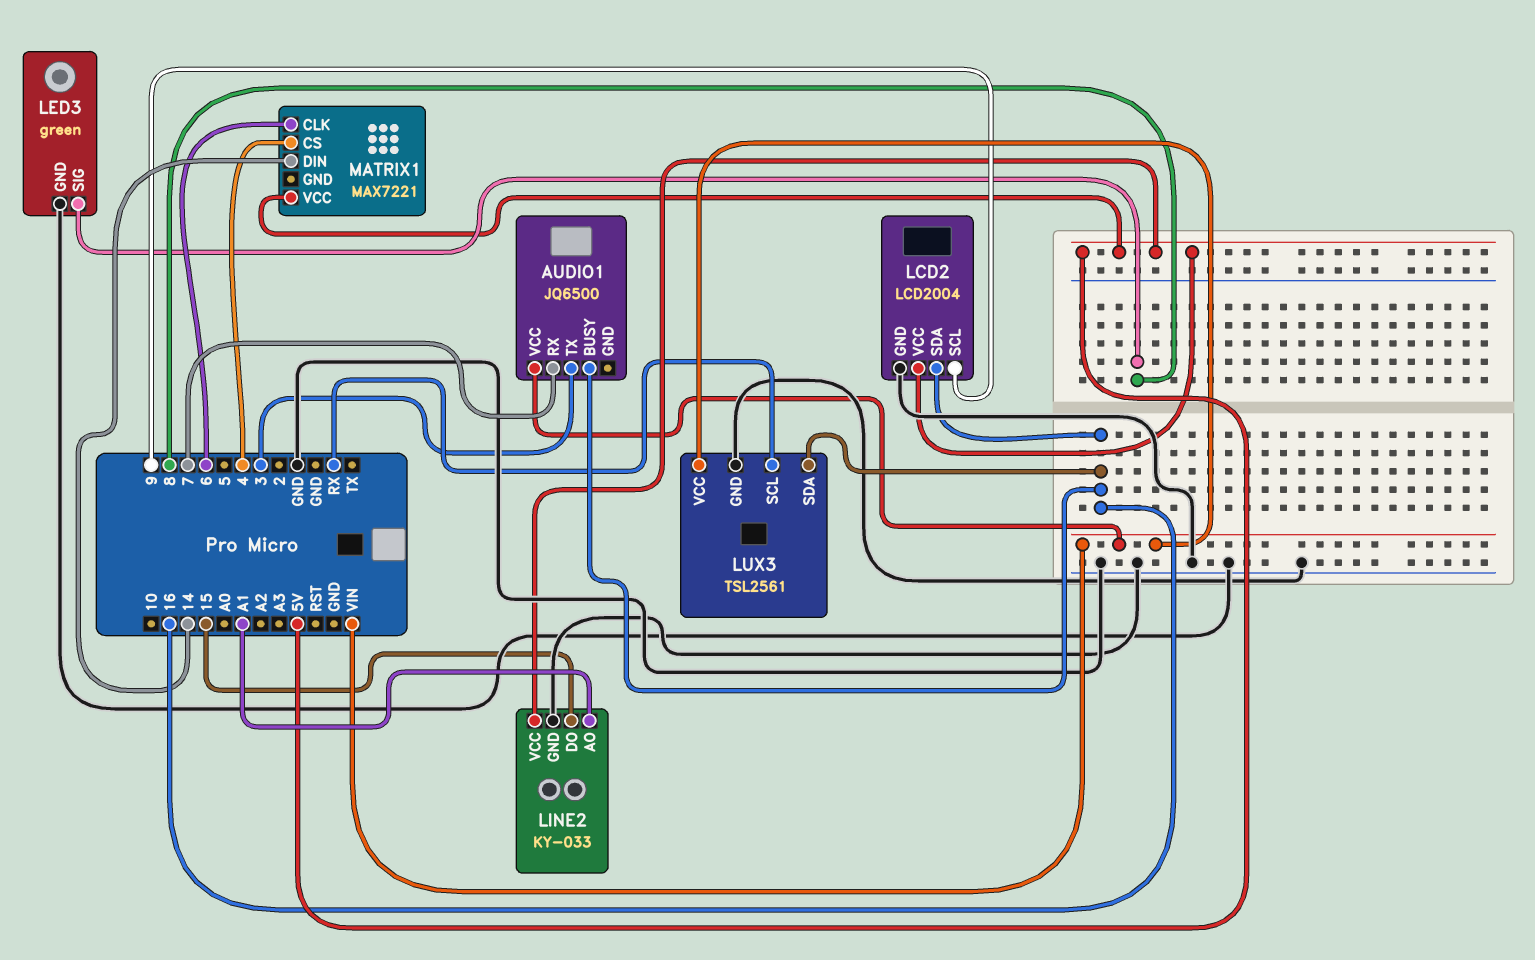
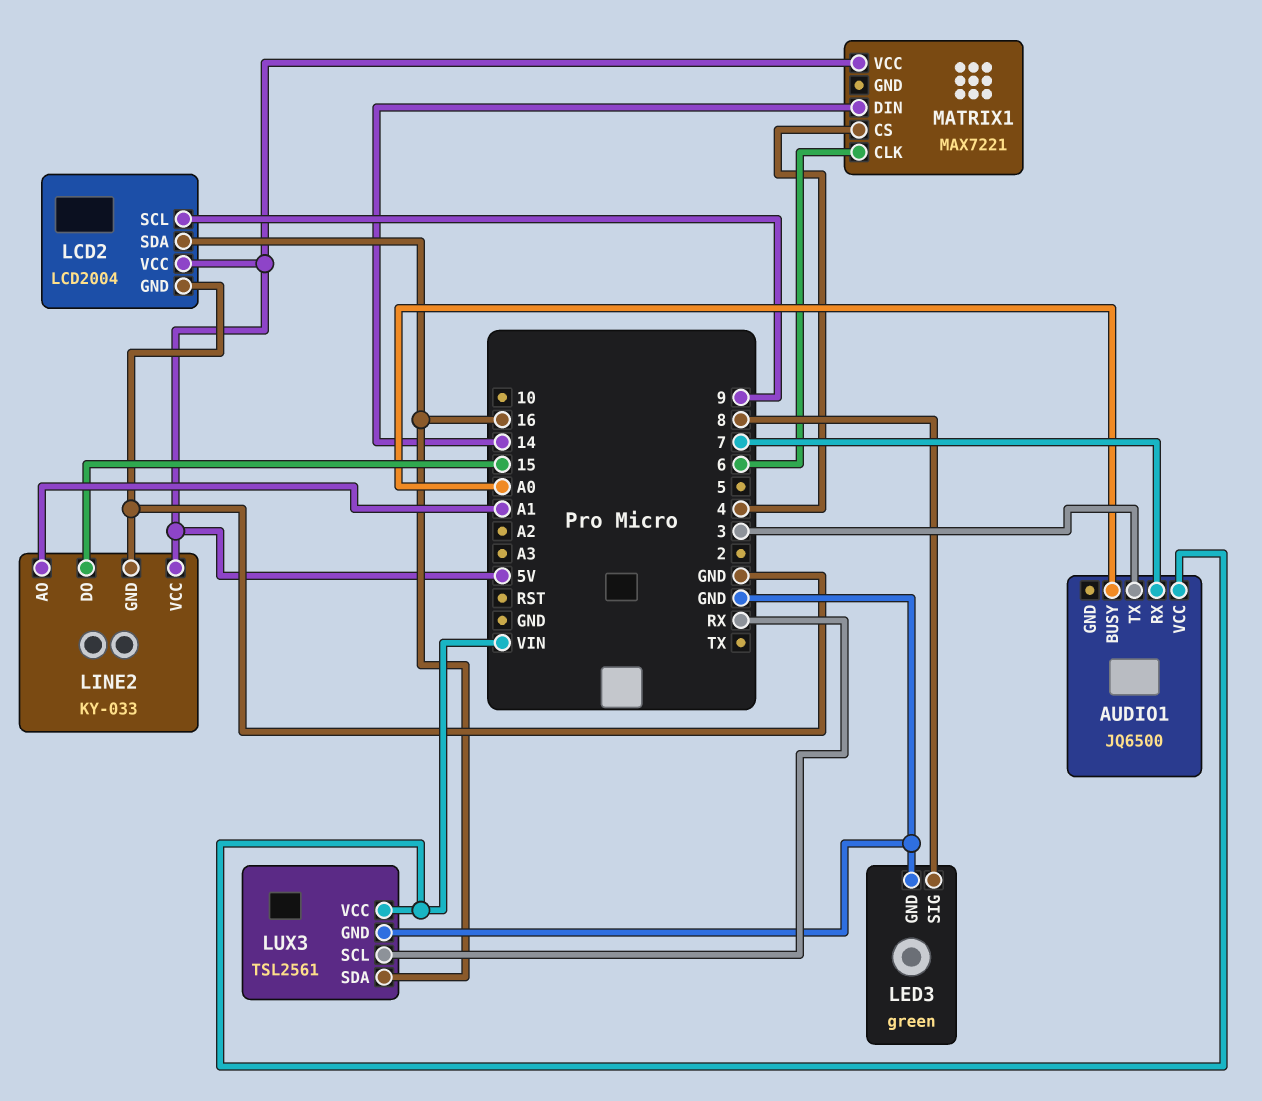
AUDIO1 pin BUSY: 16 -> A0

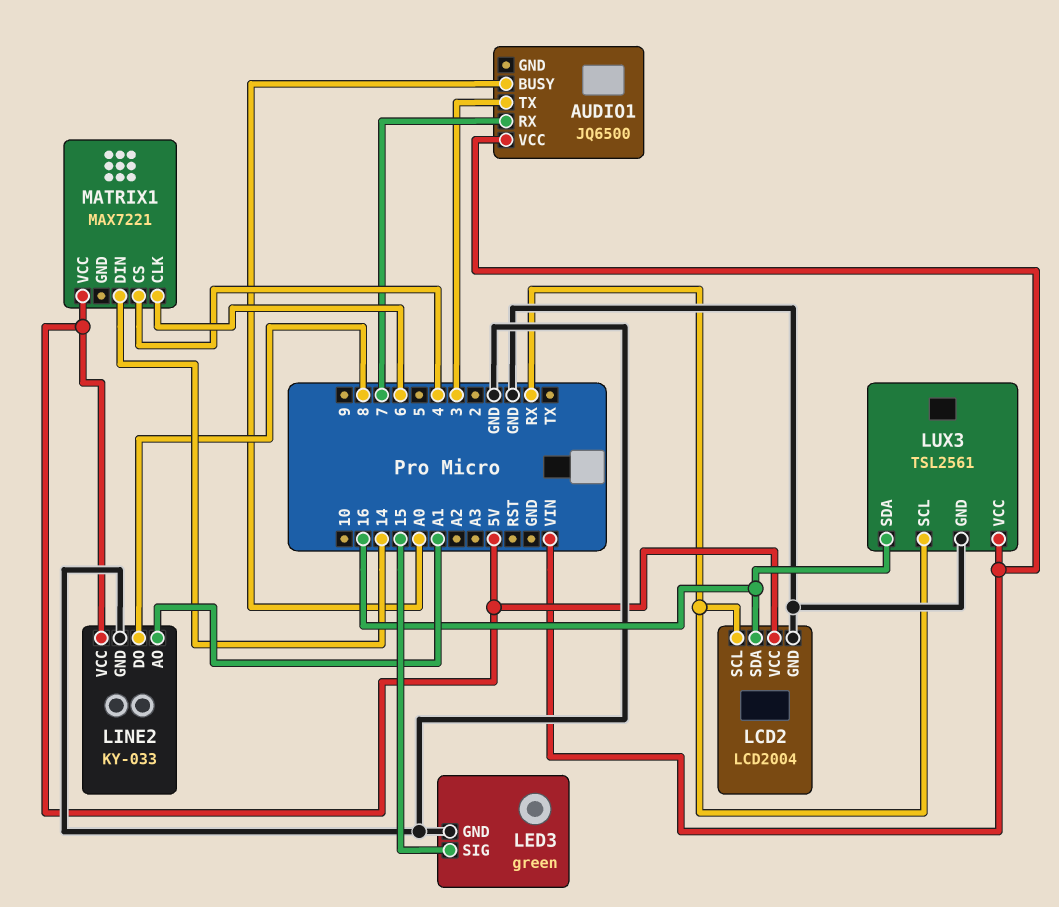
LCD2 pin SCL: 9 -> RX
LED3 pin SIG: 8 -> 15
LINE2 pin DO: 15 -> 8

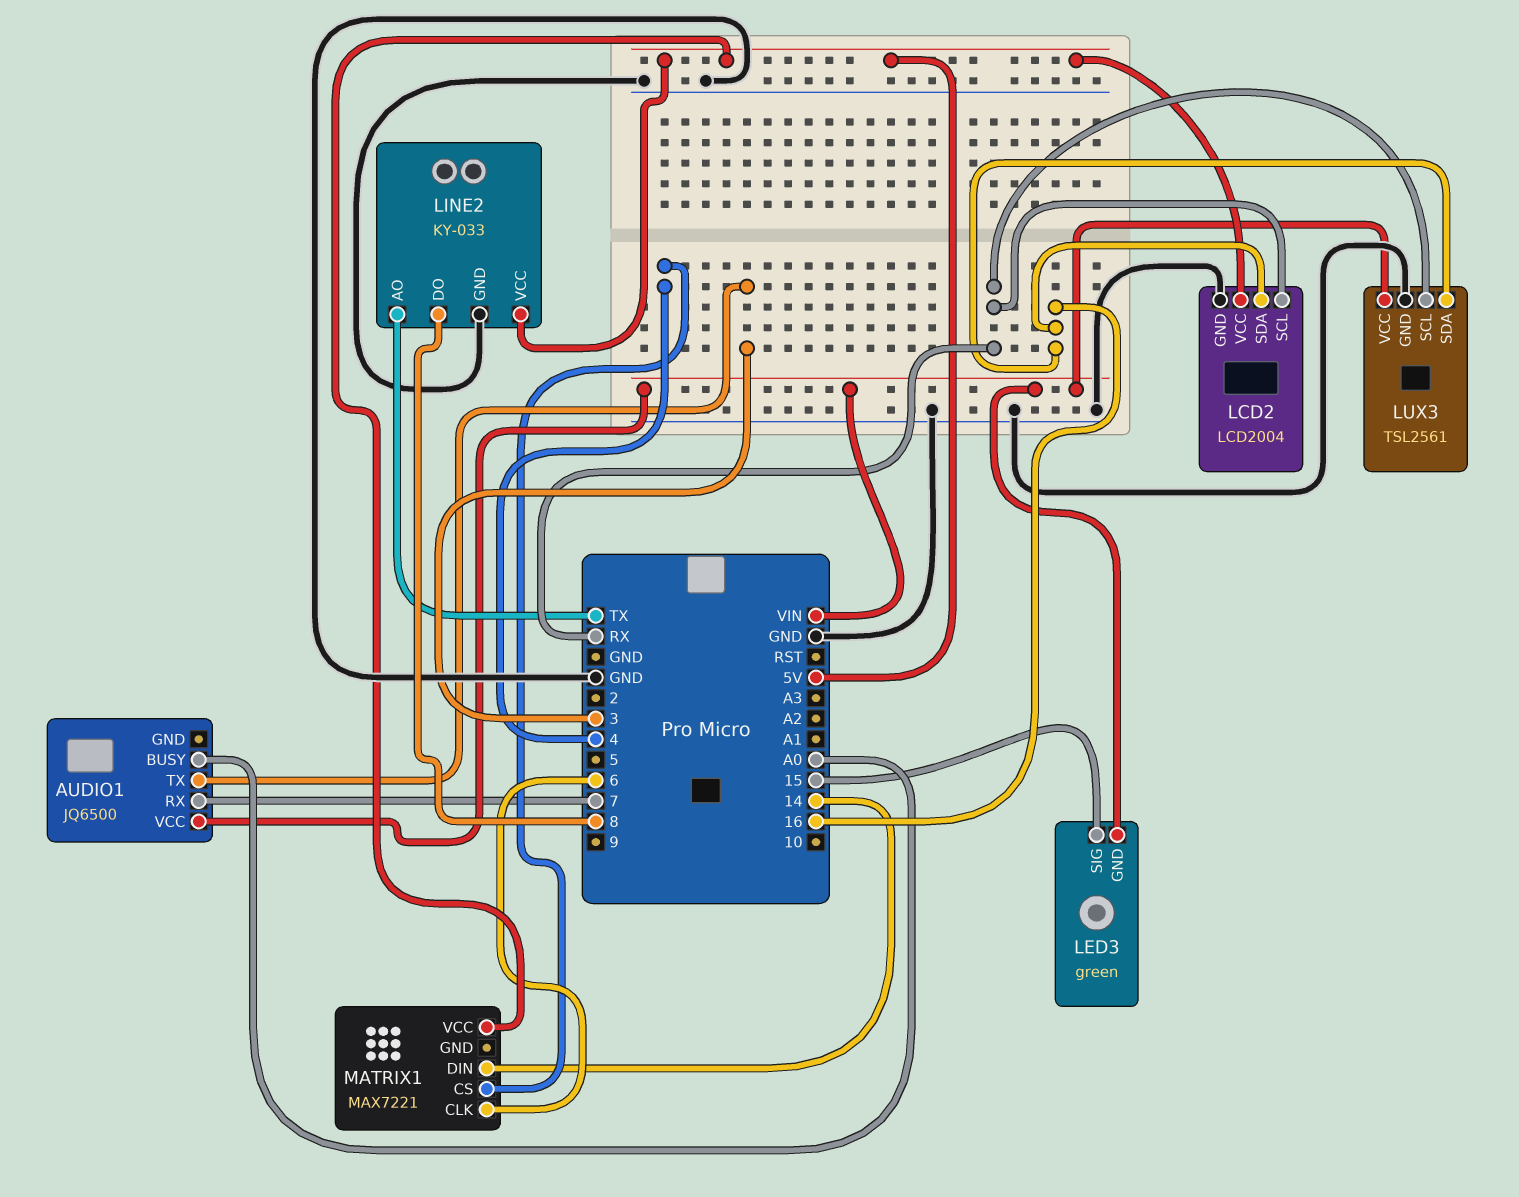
LED3 pin GND: GND -> VIN
LINE2 pin AO: A1 -> TX

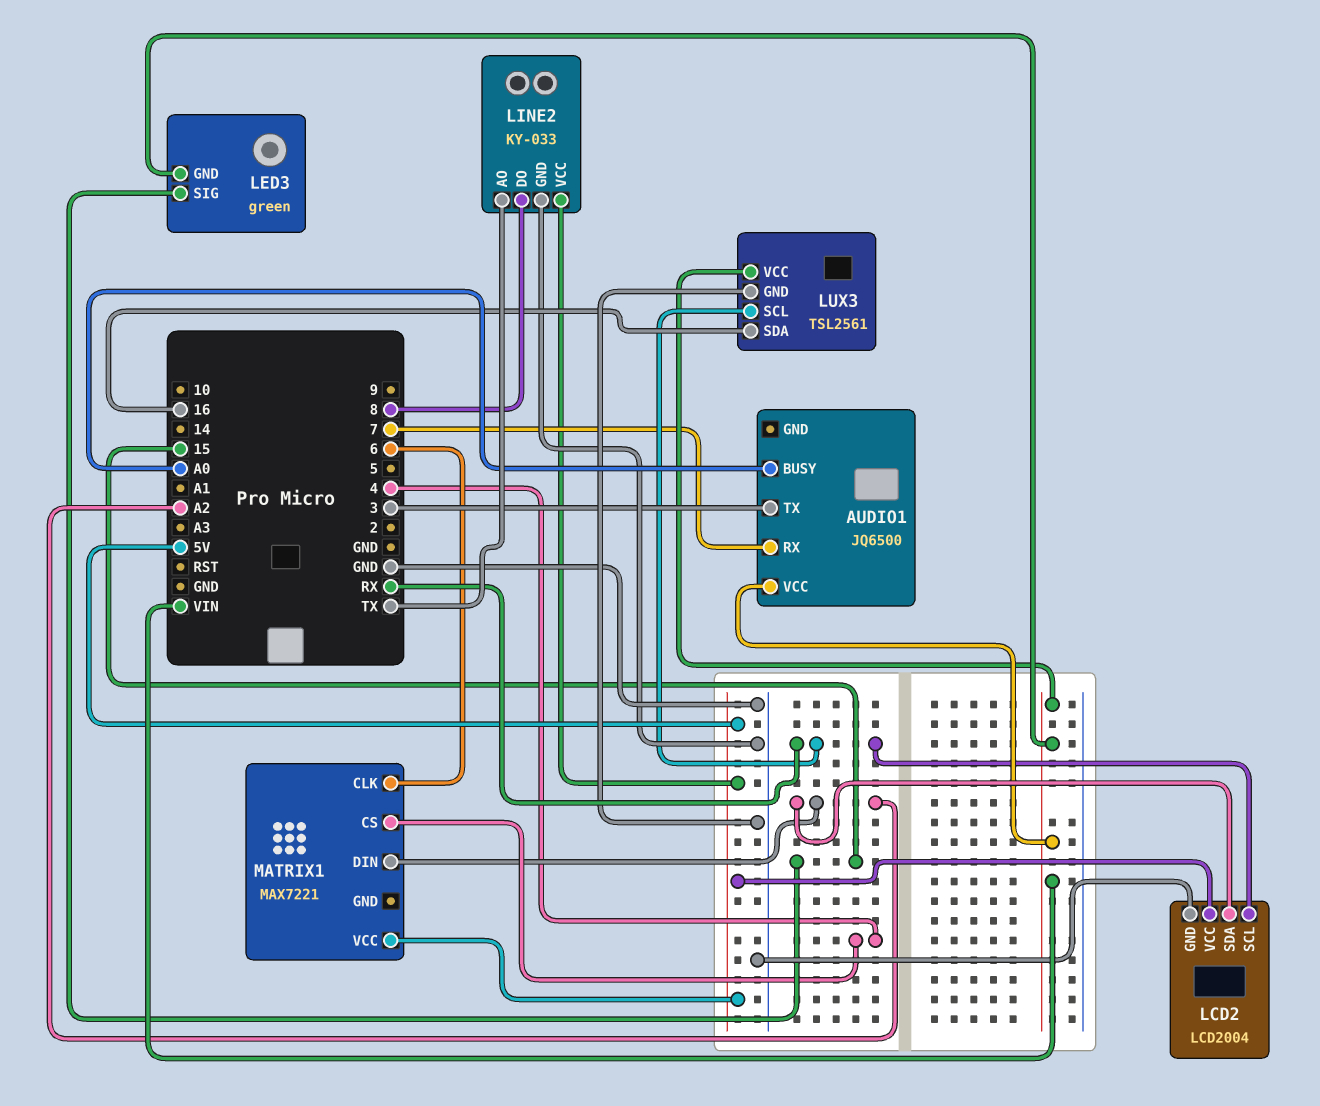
LCD2 pin SDA: 16 -> A2
MATRIX1 pin DIN: 14 -> A2

